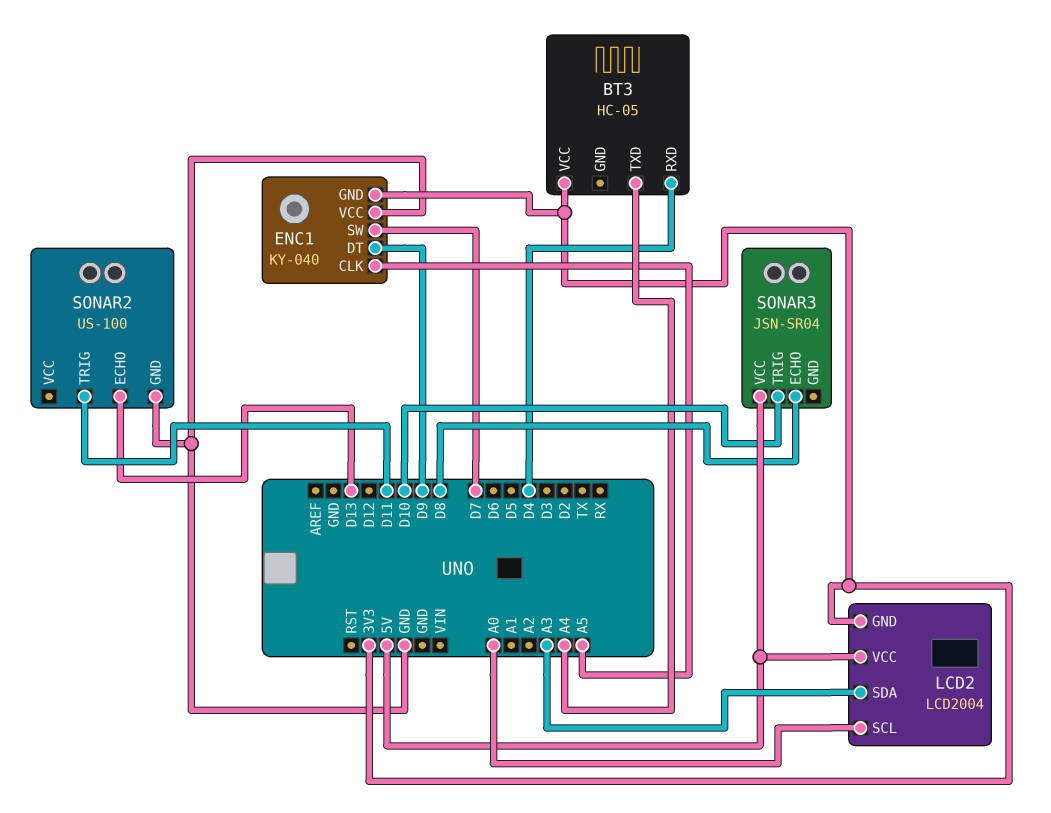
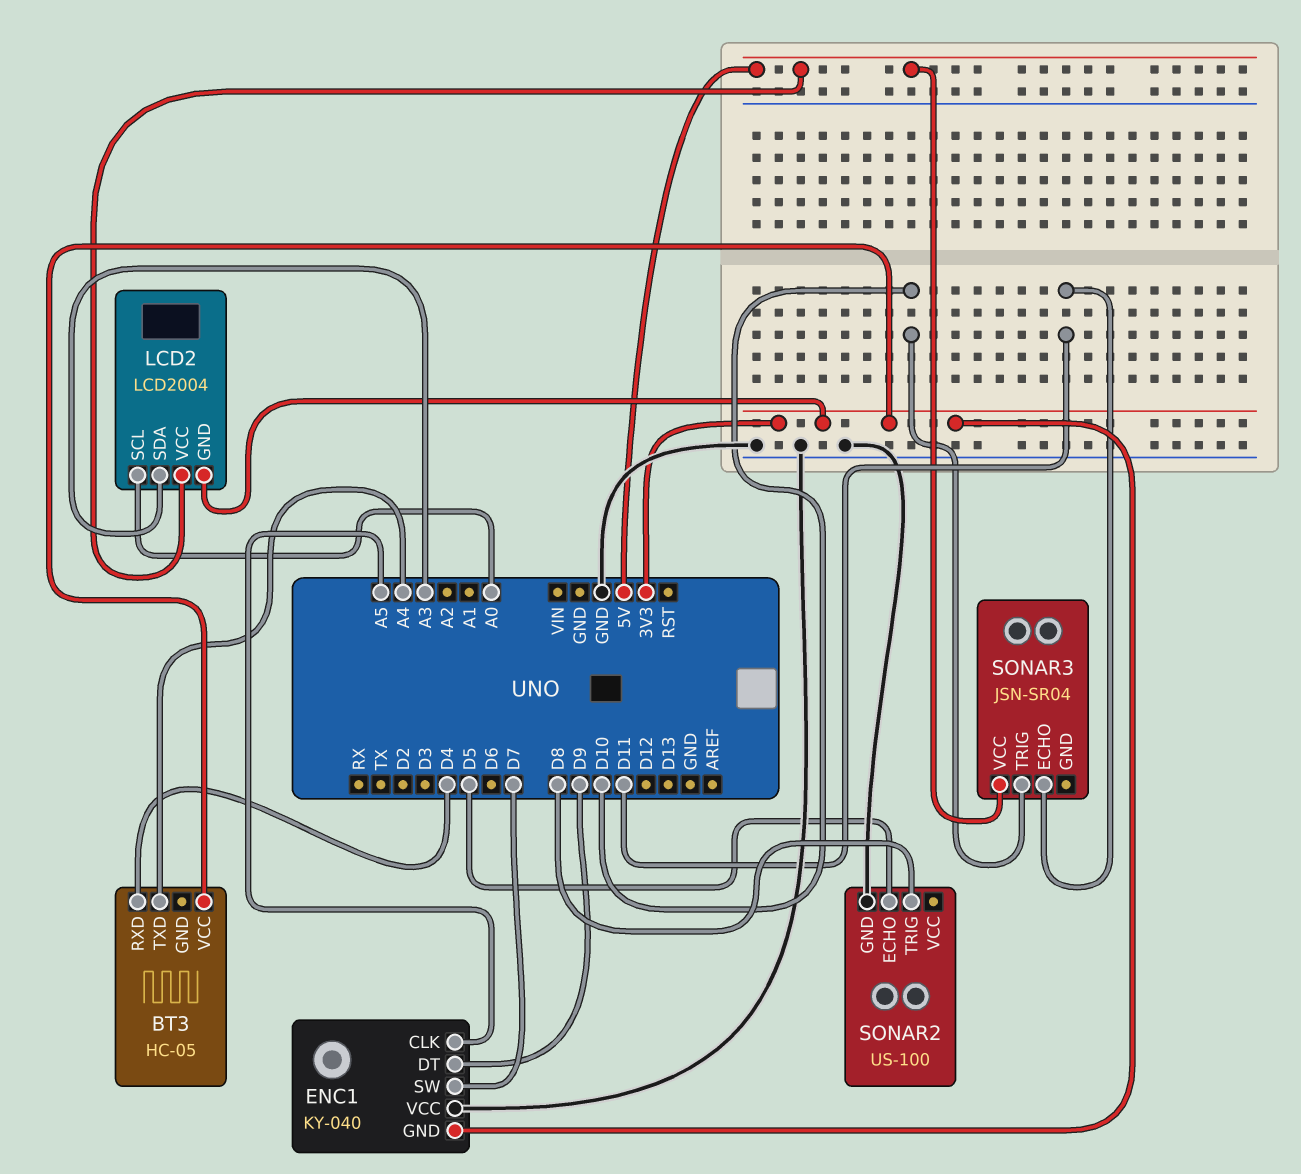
SONAR2 pin ECHO: D13 -> D5
SONAR2 pin TRIG: D11 -> D8
SONAR3 pin ECHO: D8 -> D11

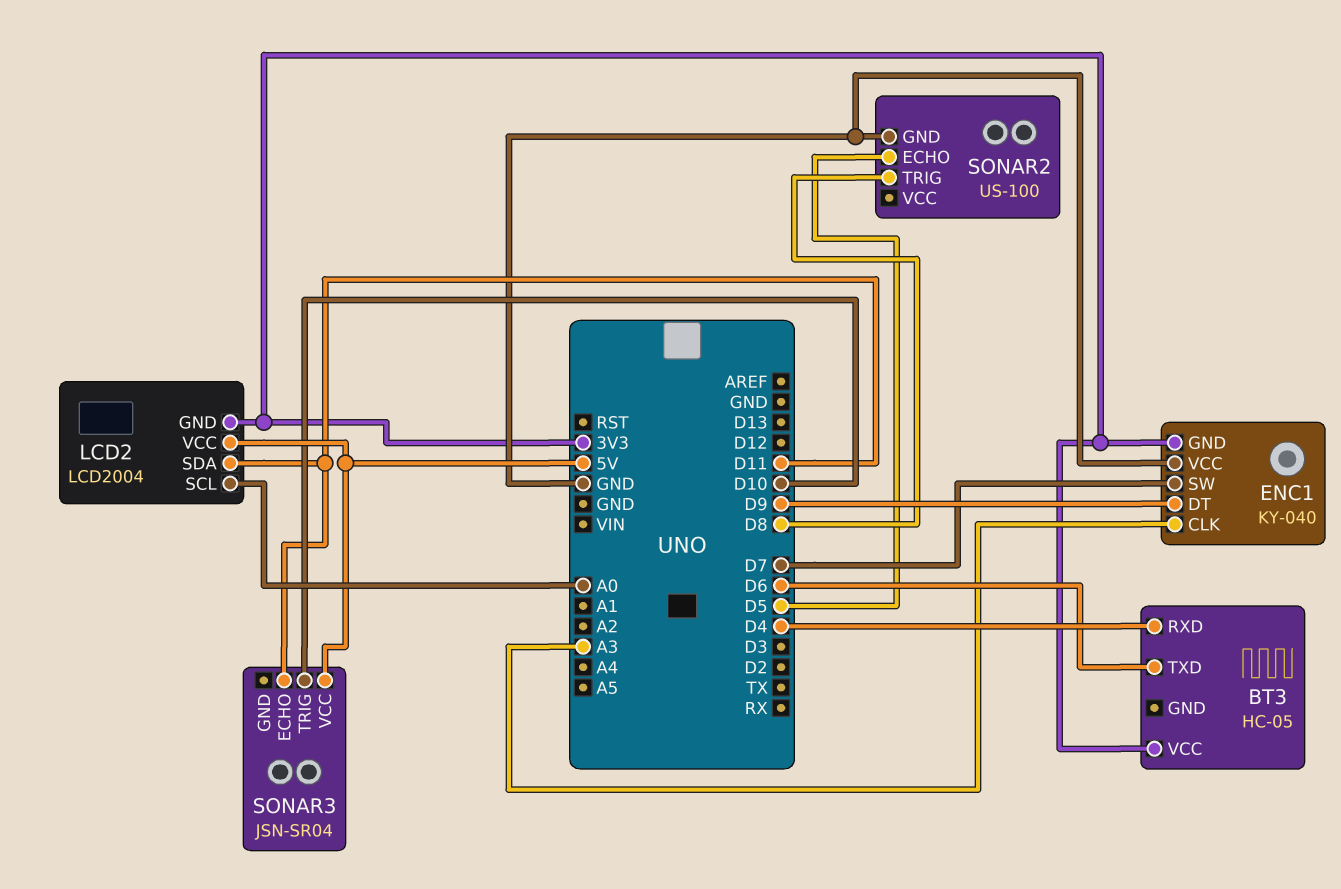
BT3 pin TXD: A4 -> D6
ENC1 pin CLK: A5 -> A3
LCD2 pin SDA: A3 -> D11

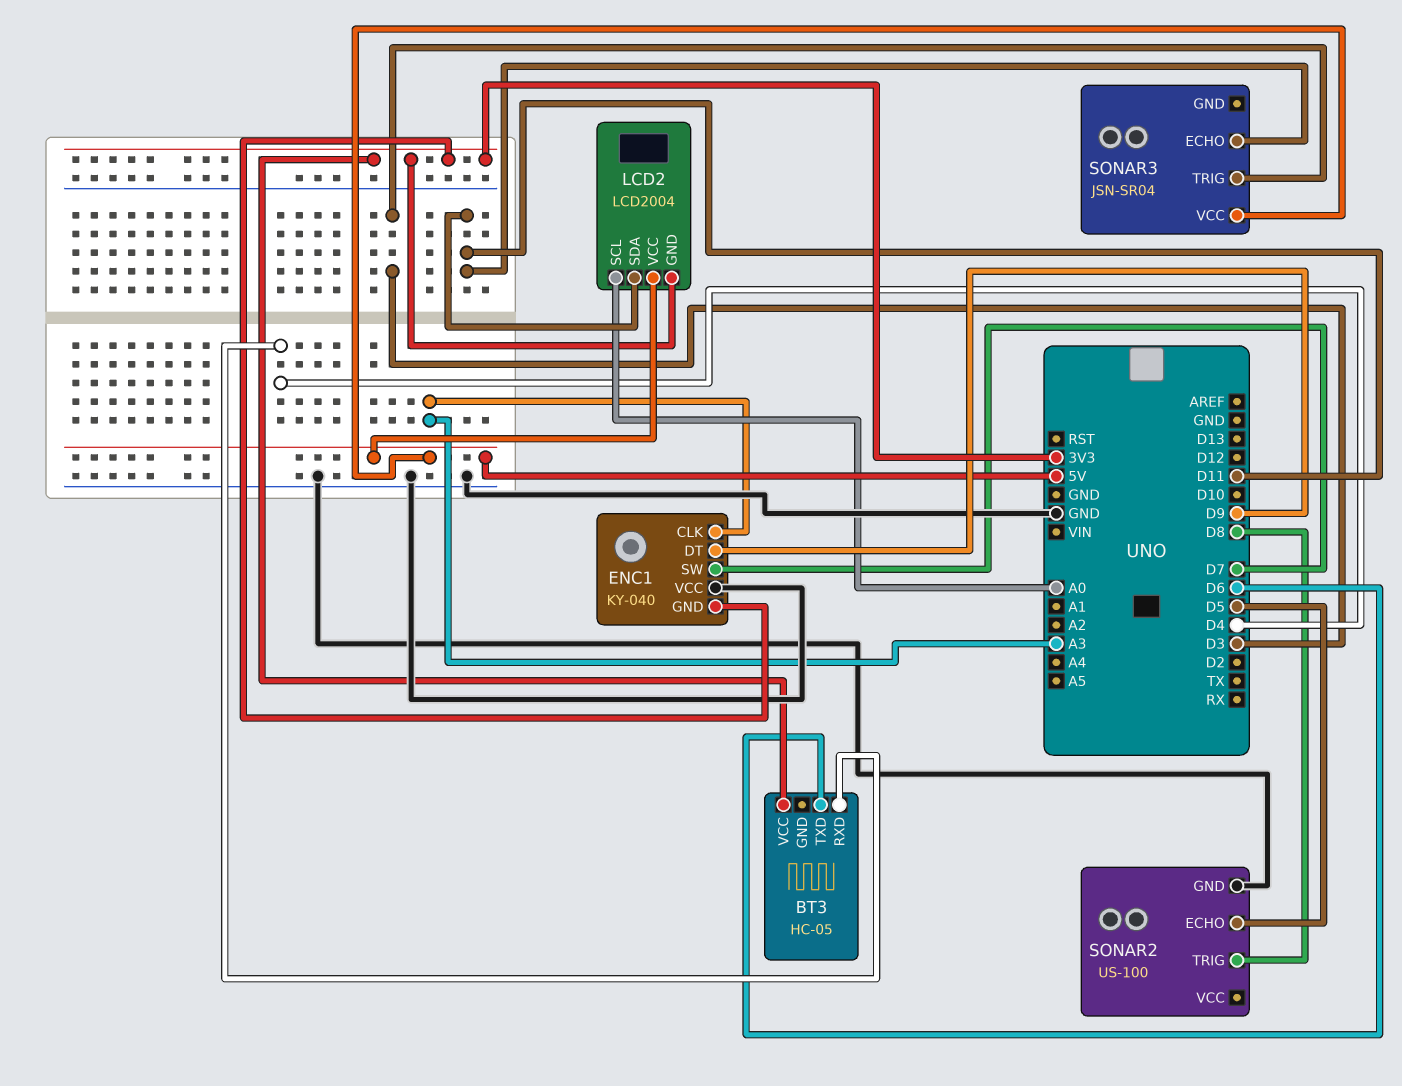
SONAR3 pin TRIG: D10 -> D3

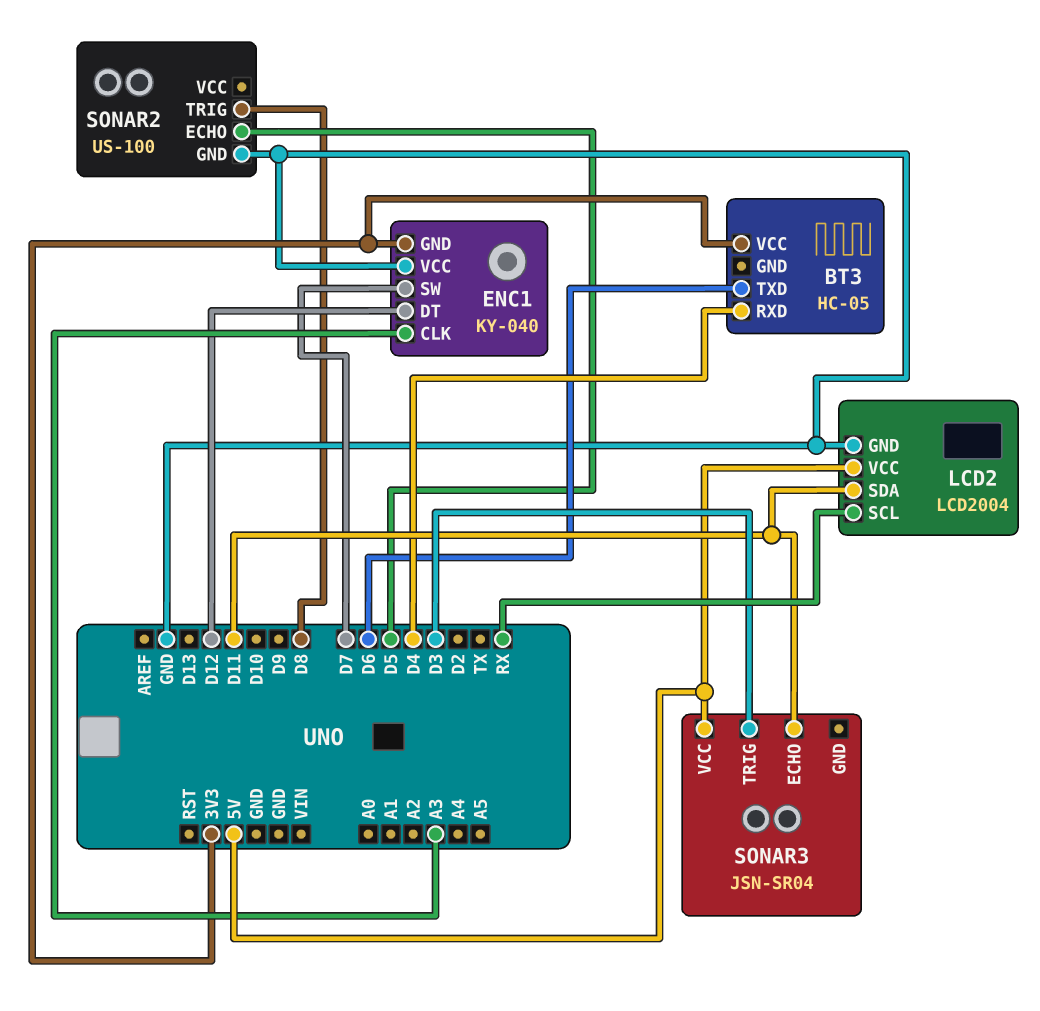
ENC1 pin DT: D9 -> D12
LCD2 pin GND: 3V3 -> GND
LCD2 pin SCL: A0 -> RX

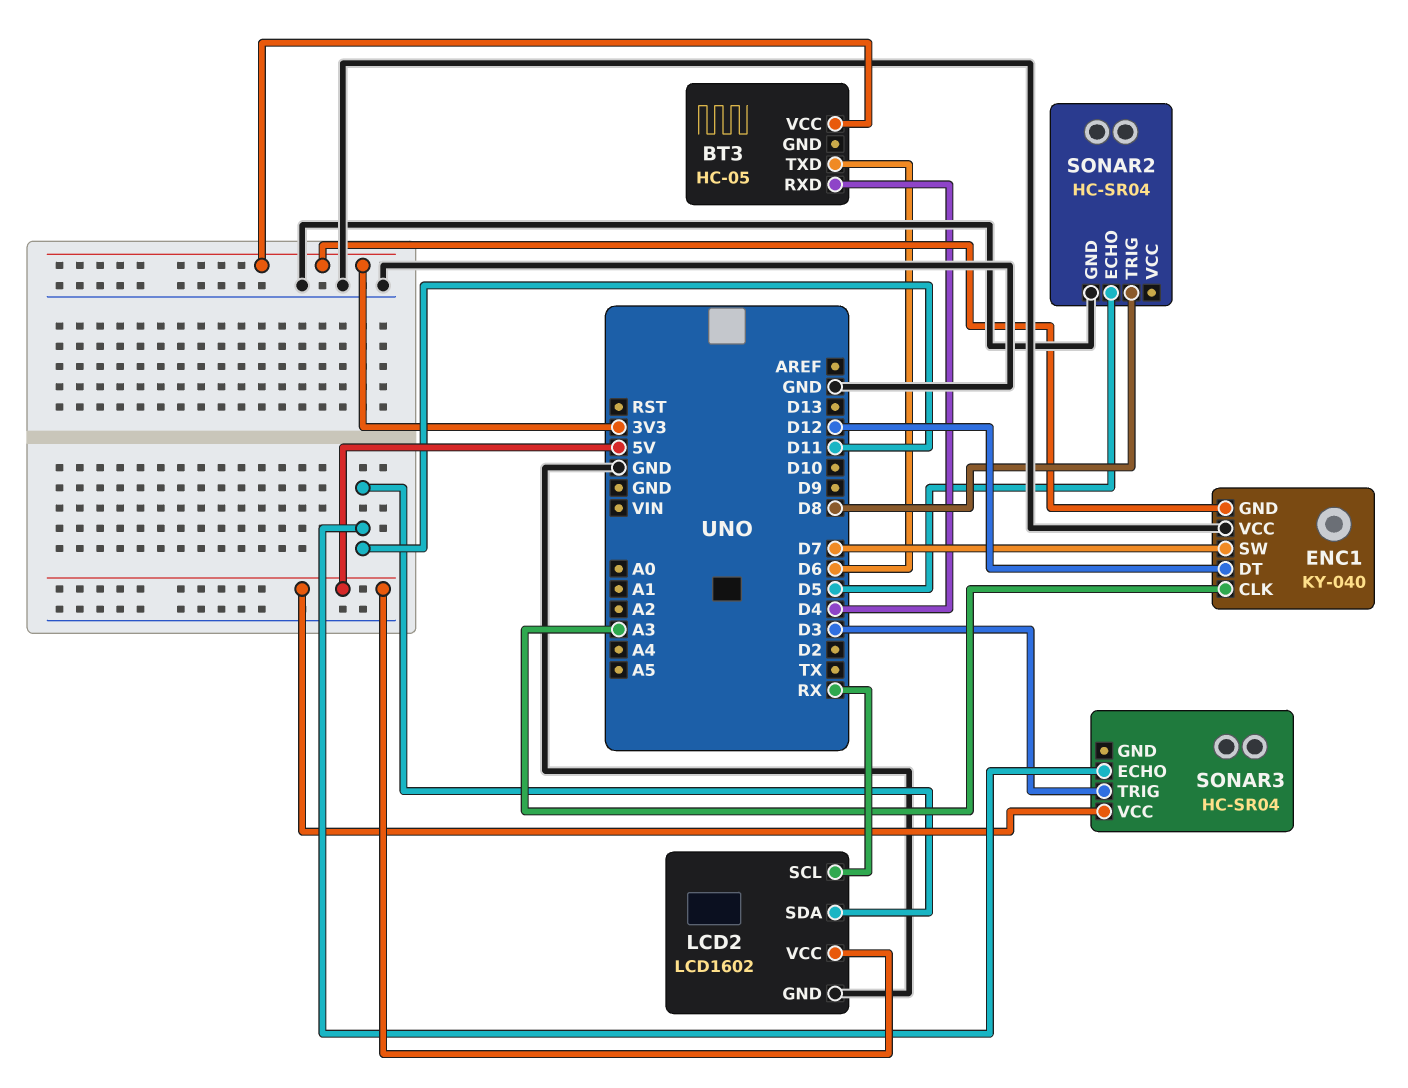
LCD2: LCD2004 -> LCD1602
SONAR2: US-100 -> HC-SR04
SONAR3: JSN-SR04 -> HC-SR04

